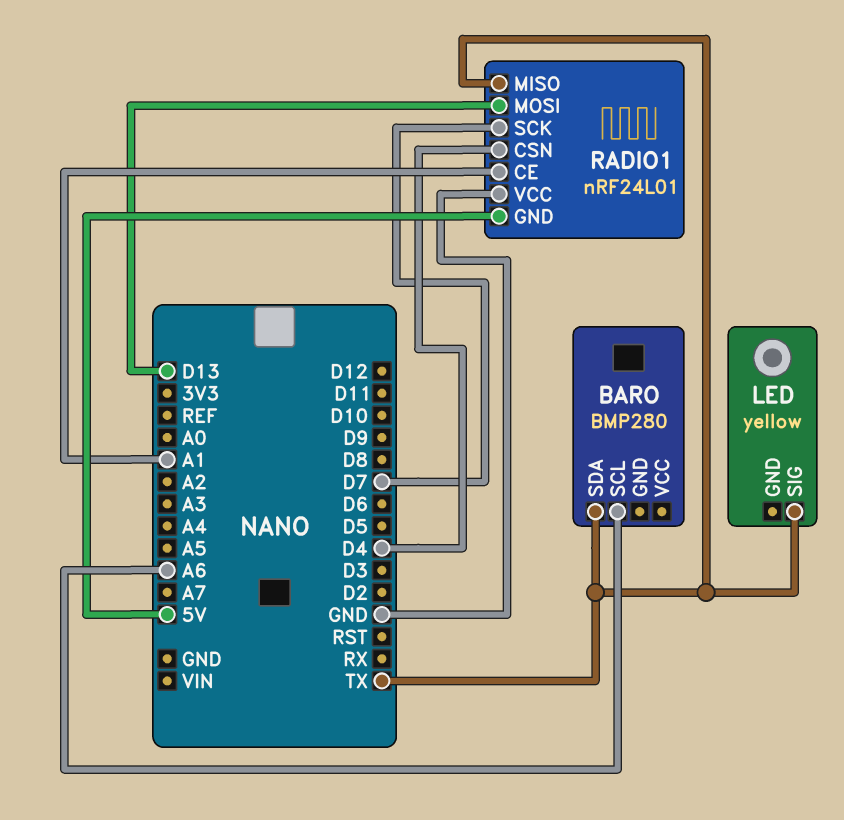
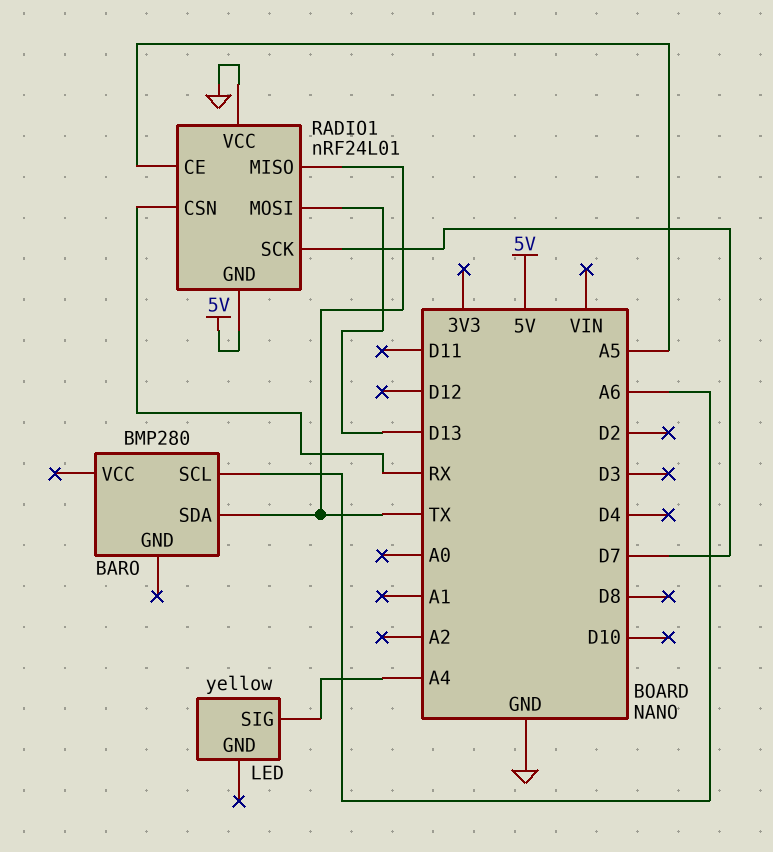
LED pin SIG: TX -> A4
RADIO1 pin CE: A1 -> A5
RADIO1 pin CSN: D4 -> RX

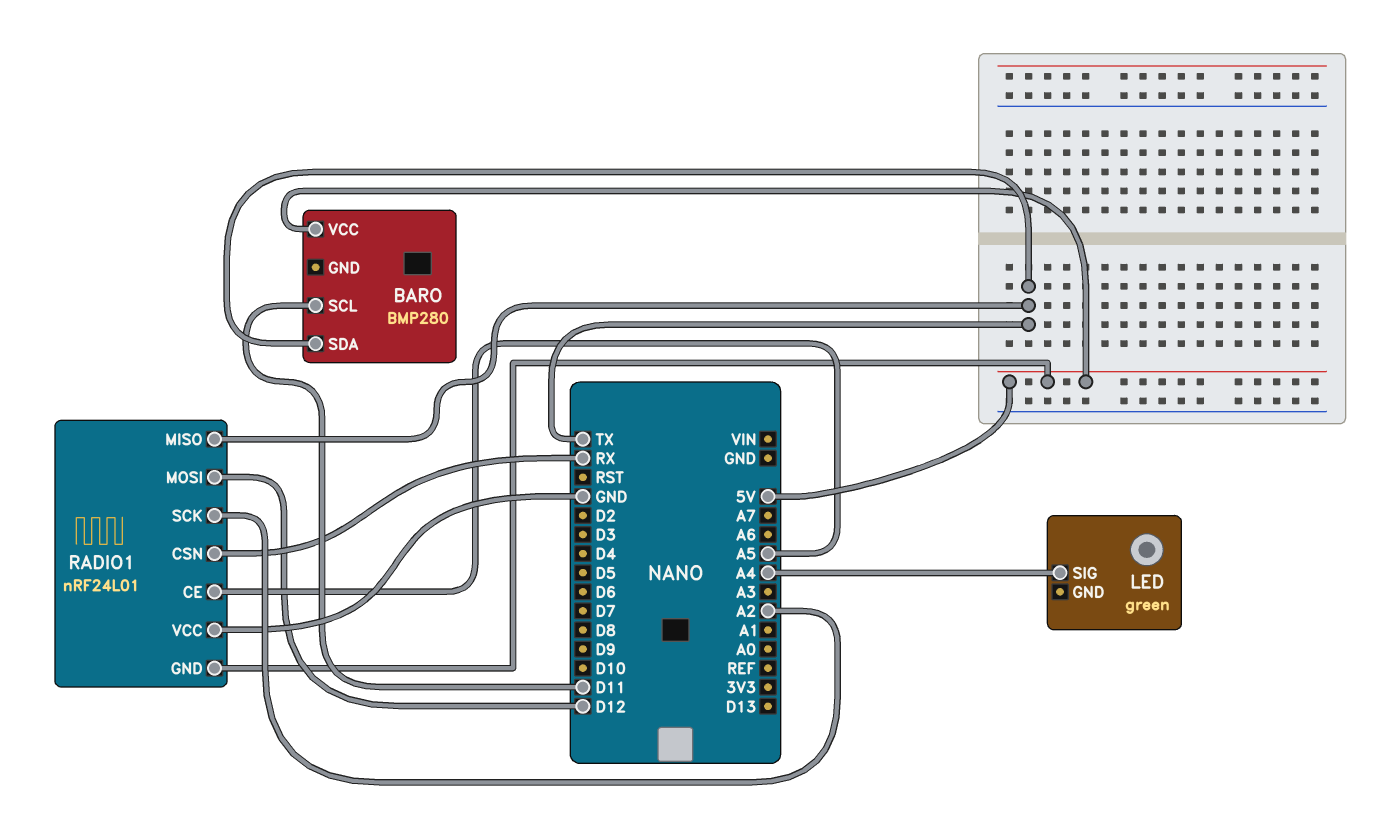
BARO pin SCL: A6 -> D11
BARO pin VCC: none -> 5V
LED: yellow -> green
RADIO1 pin MOSI: D13 -> D12
RADIO1 pin SCK: D7 -> A2

